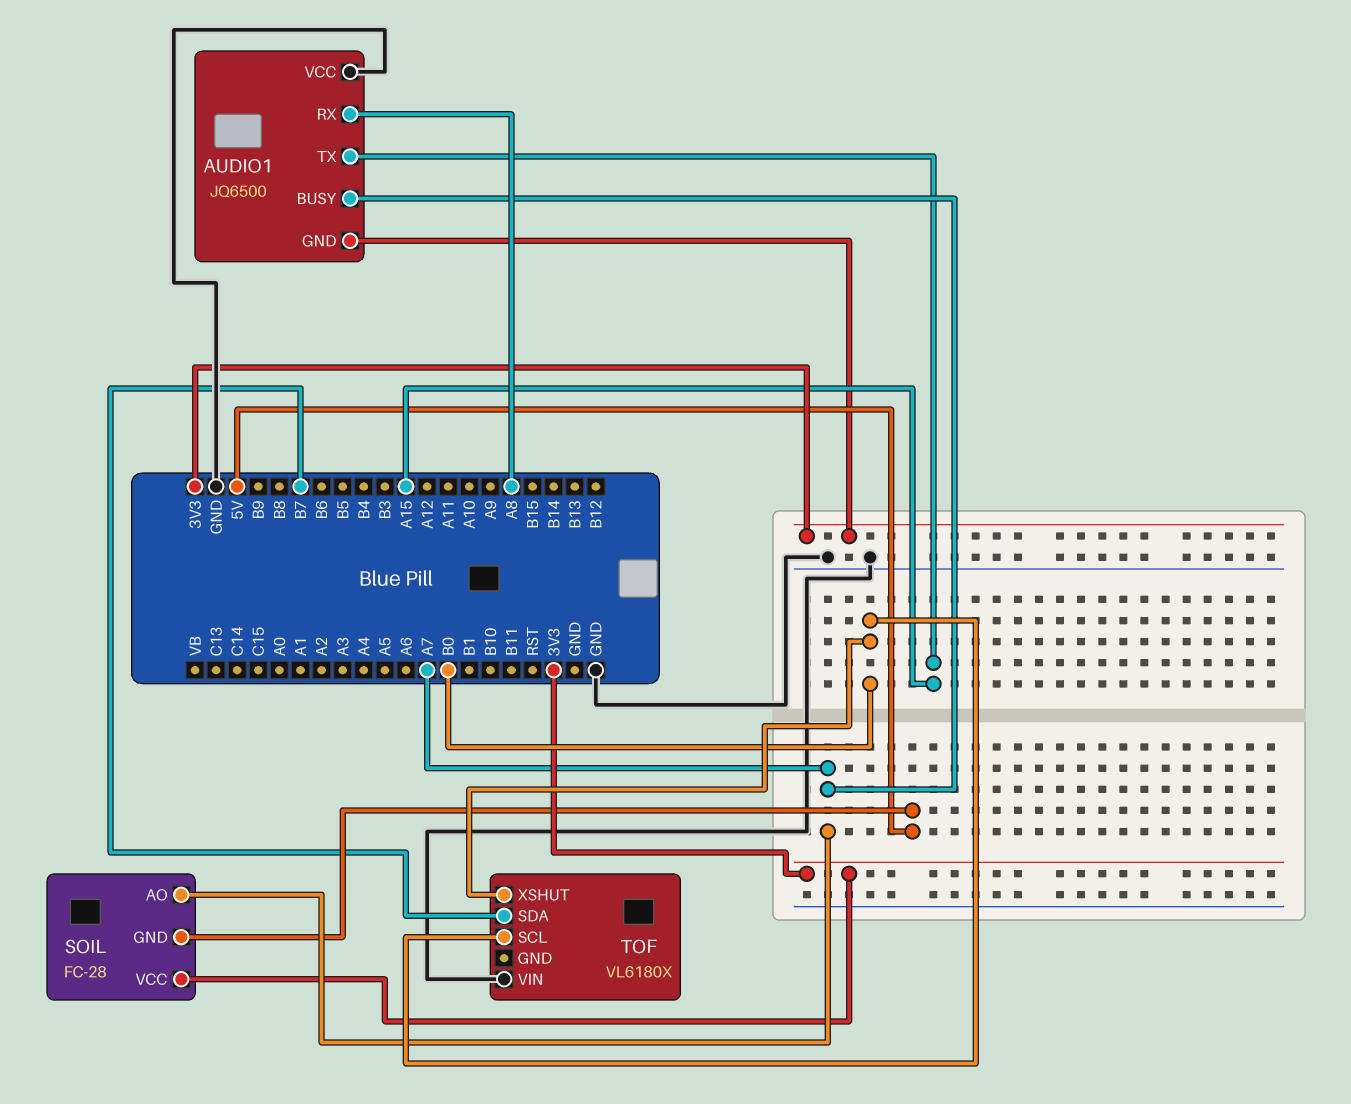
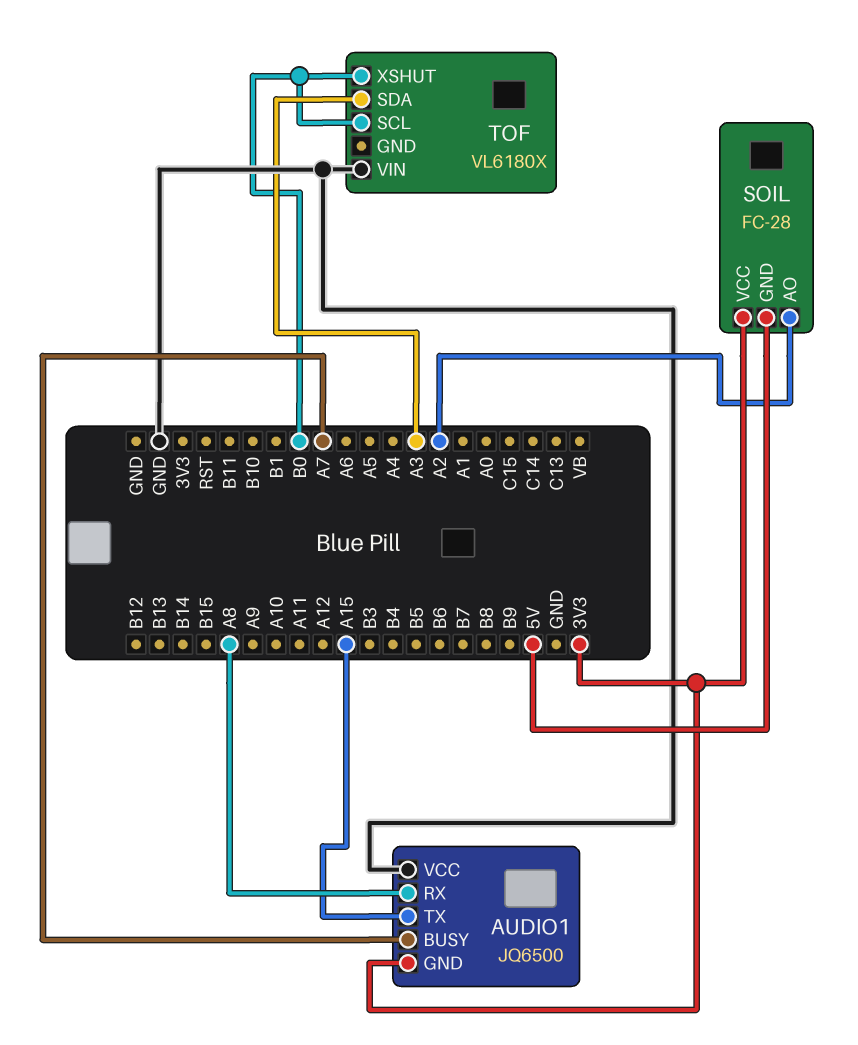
SOIL pin AO: A7 -> A2
TOF pin SDA: B7 -> A3

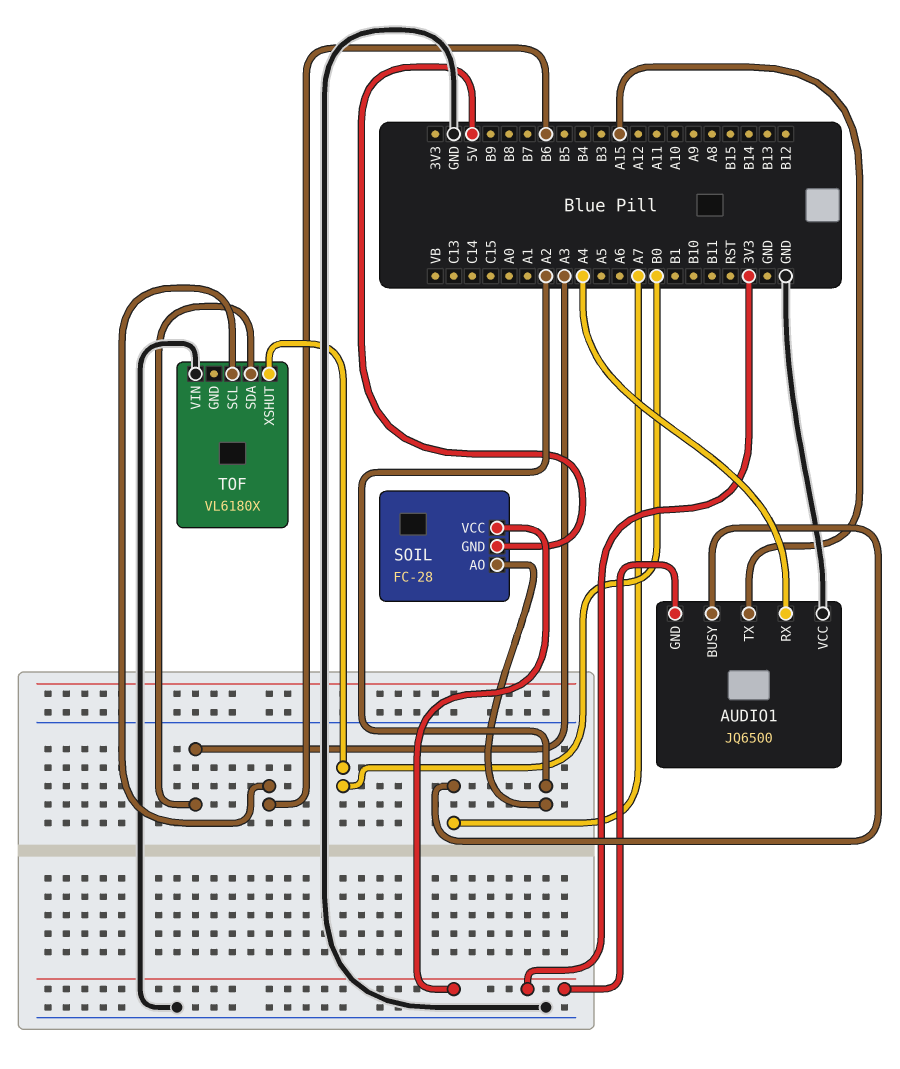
AUDIO1 pin RX: A8 -> A4
TOF pin SCL: B0 -> B6

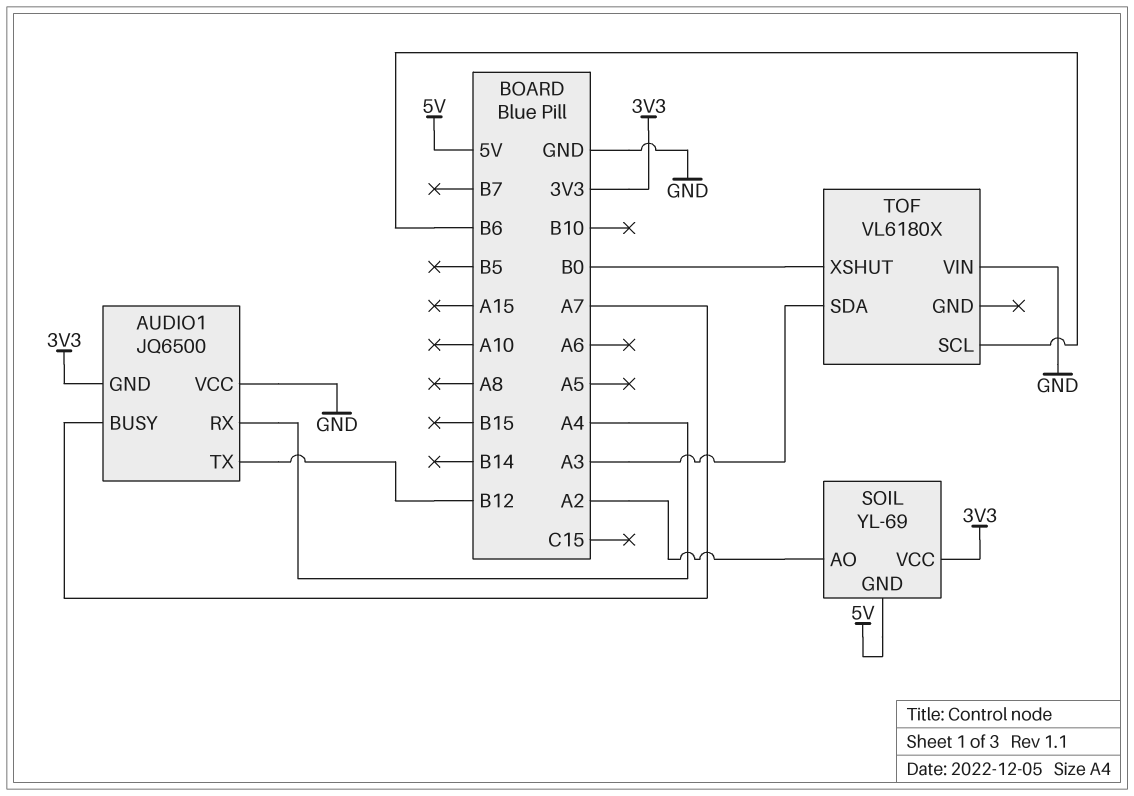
AUDIO1 pin TX: A15 -> B12
SOIL: FC-28 -> YL-69

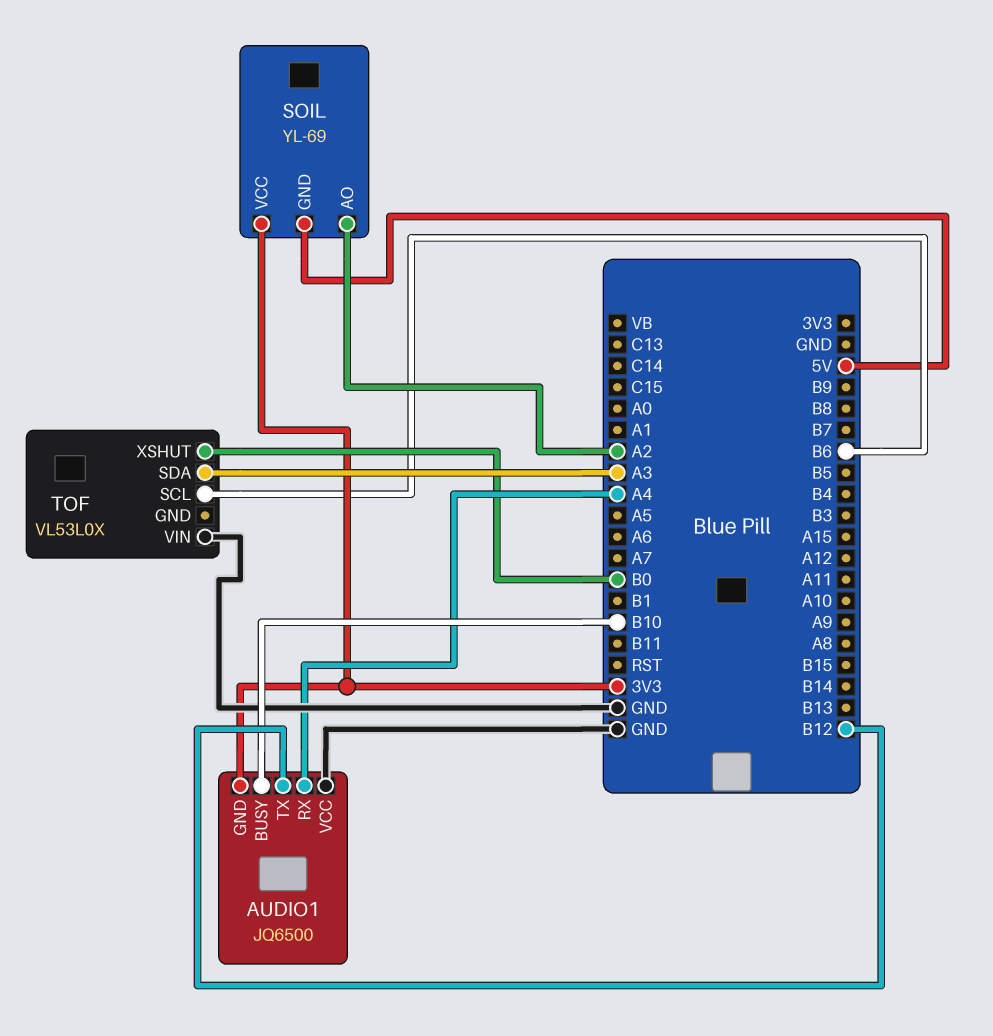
AUDIO1 pin BUSY: A7 -> B10
TOF: VL6180X -> VL53L0X

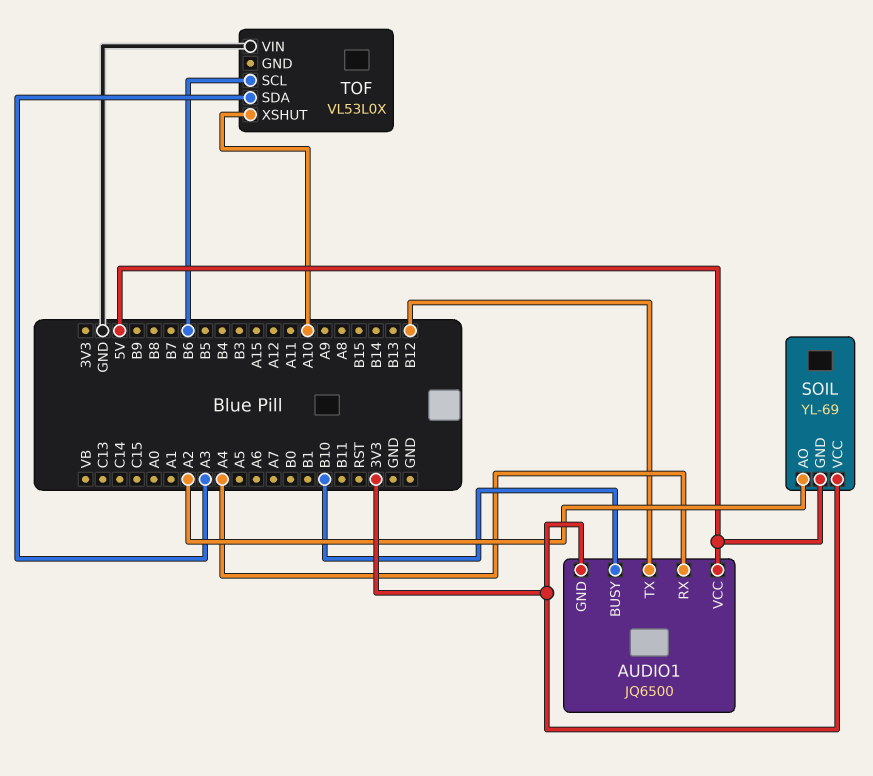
AUDIO1 pin VCC: GND -> 5V
TOF pin XSHUT: B0 -> A10

